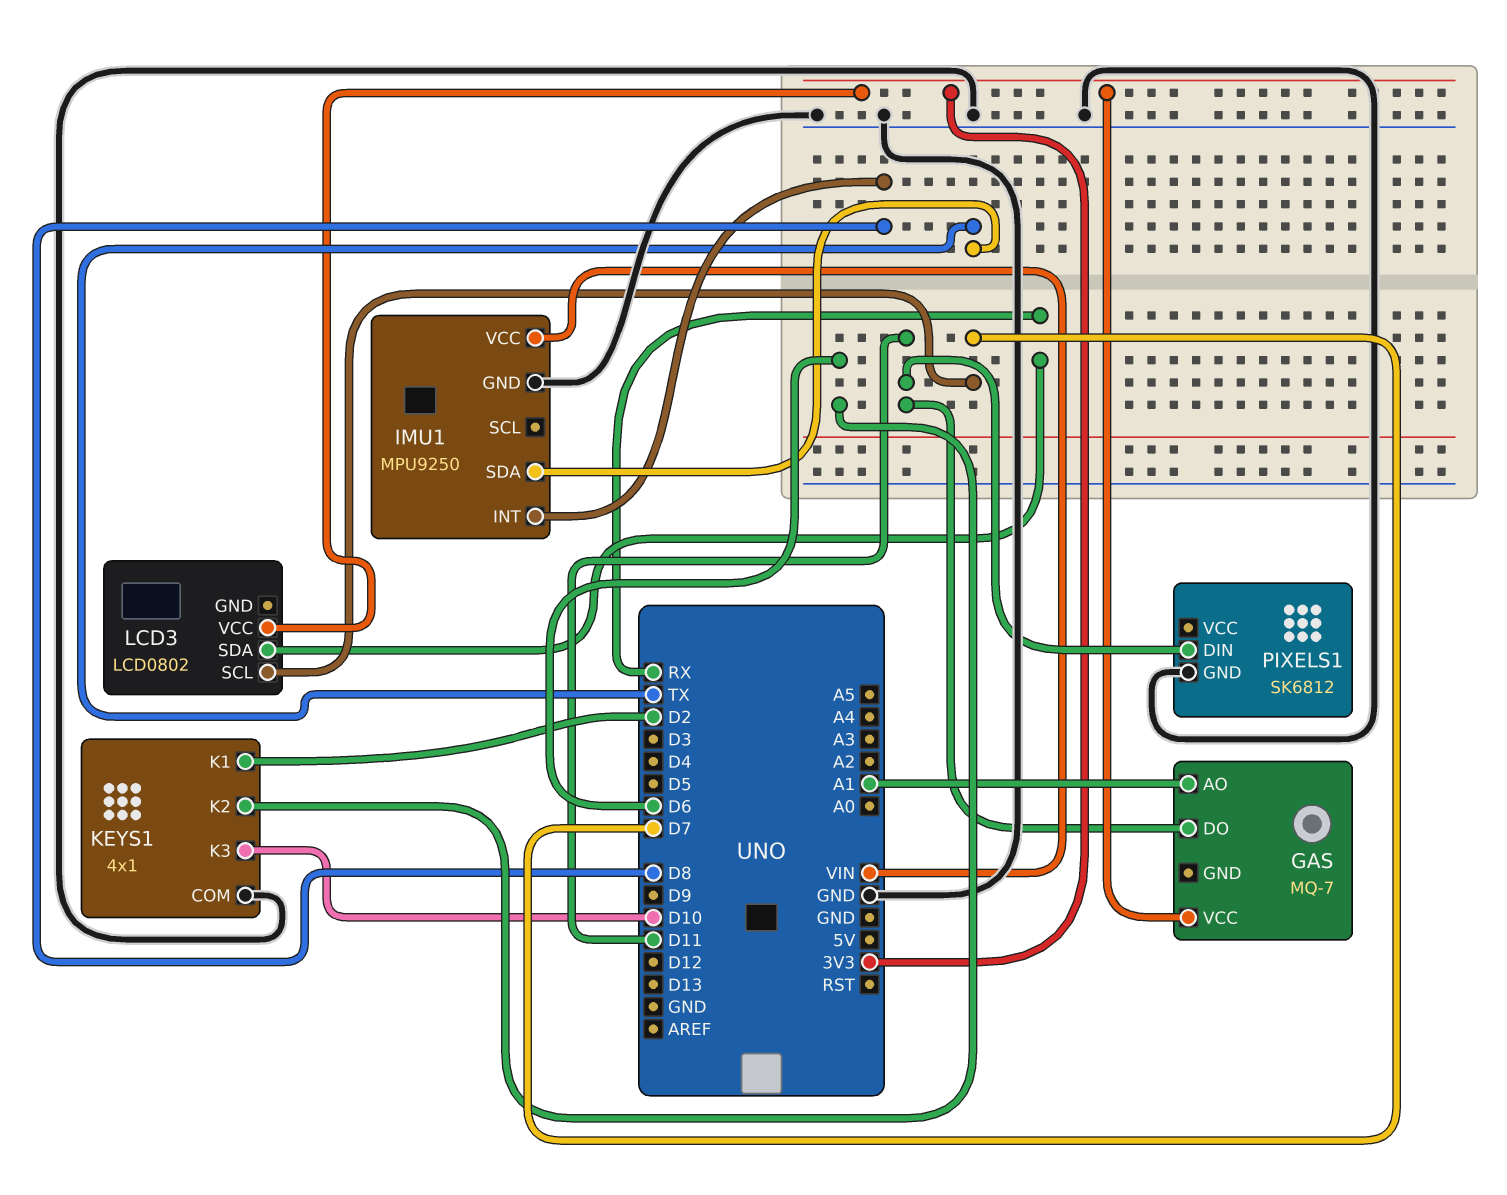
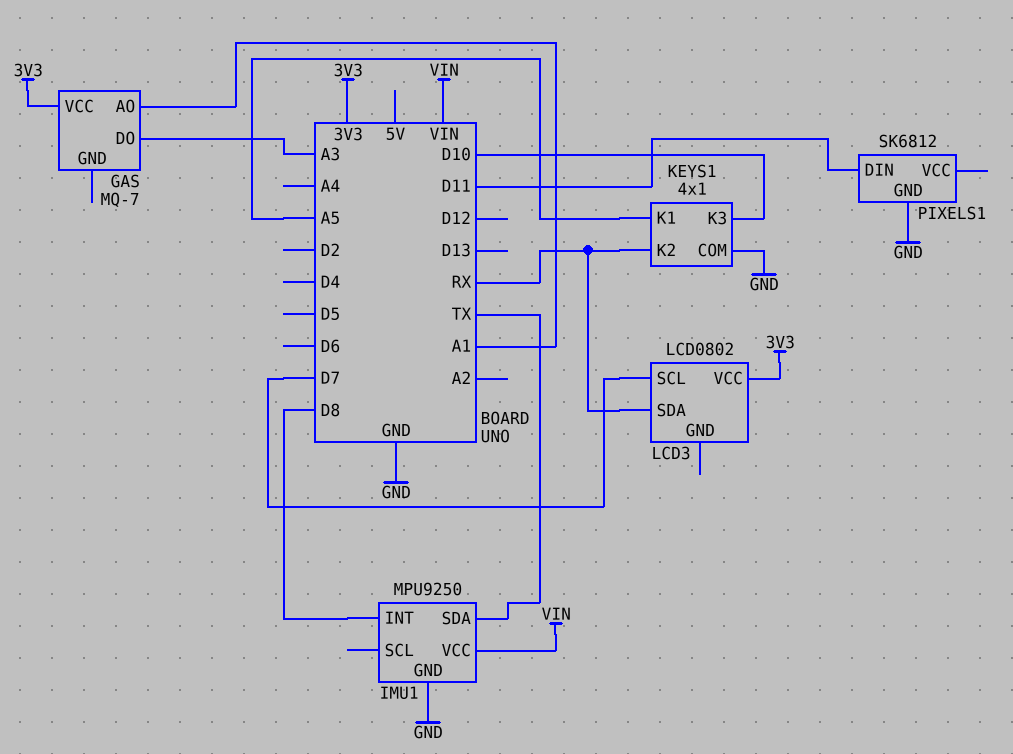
GAS pin DO: D11 -> A3
KEYS1 pin K1: D2 -> A5
KEYS1 pin K2: D6 -> RX

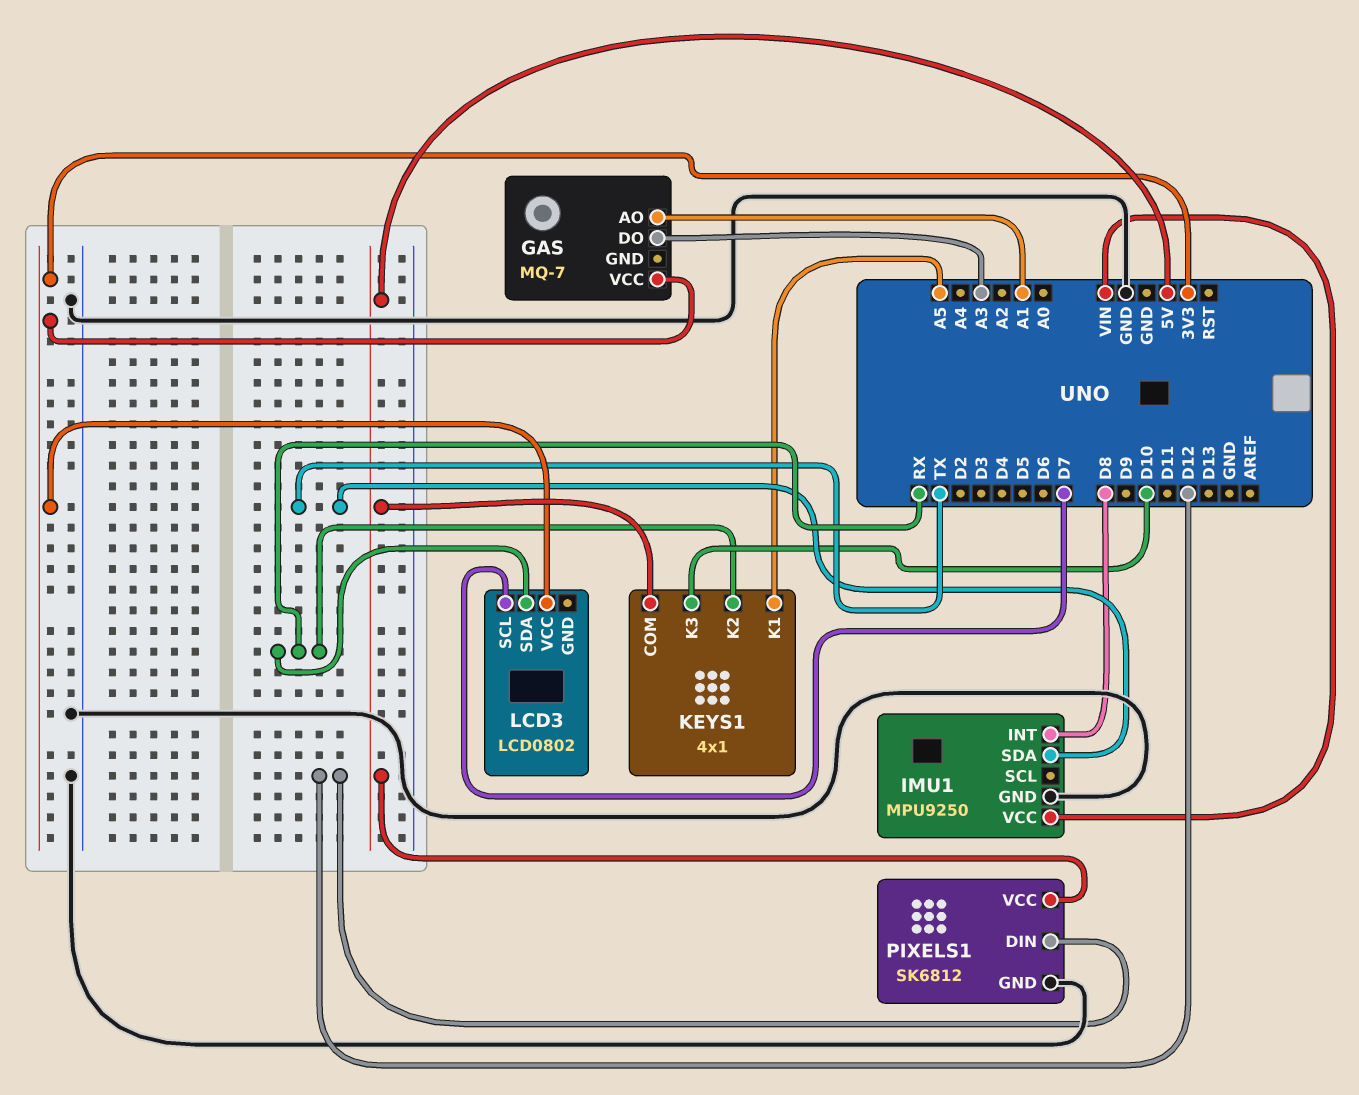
KEYS1 pin COM: GND -> 5V
PIXELS1 pin DIN: D11 -> D12
PIXELS1 pin VCC: none -> 5V

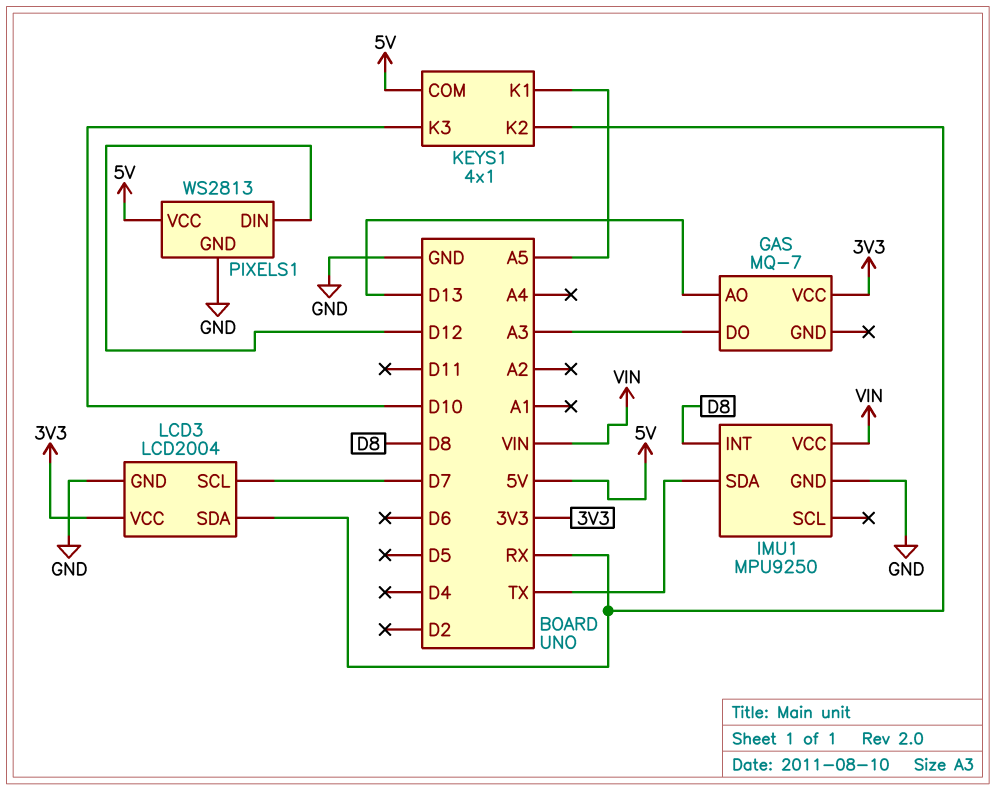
GAS pin AO: A1 -> D13
LCD3: LCD0802 -> LCD2004
LCD3 pin GND: none -> GND
PIXELS1: SK6812 -> WS2813

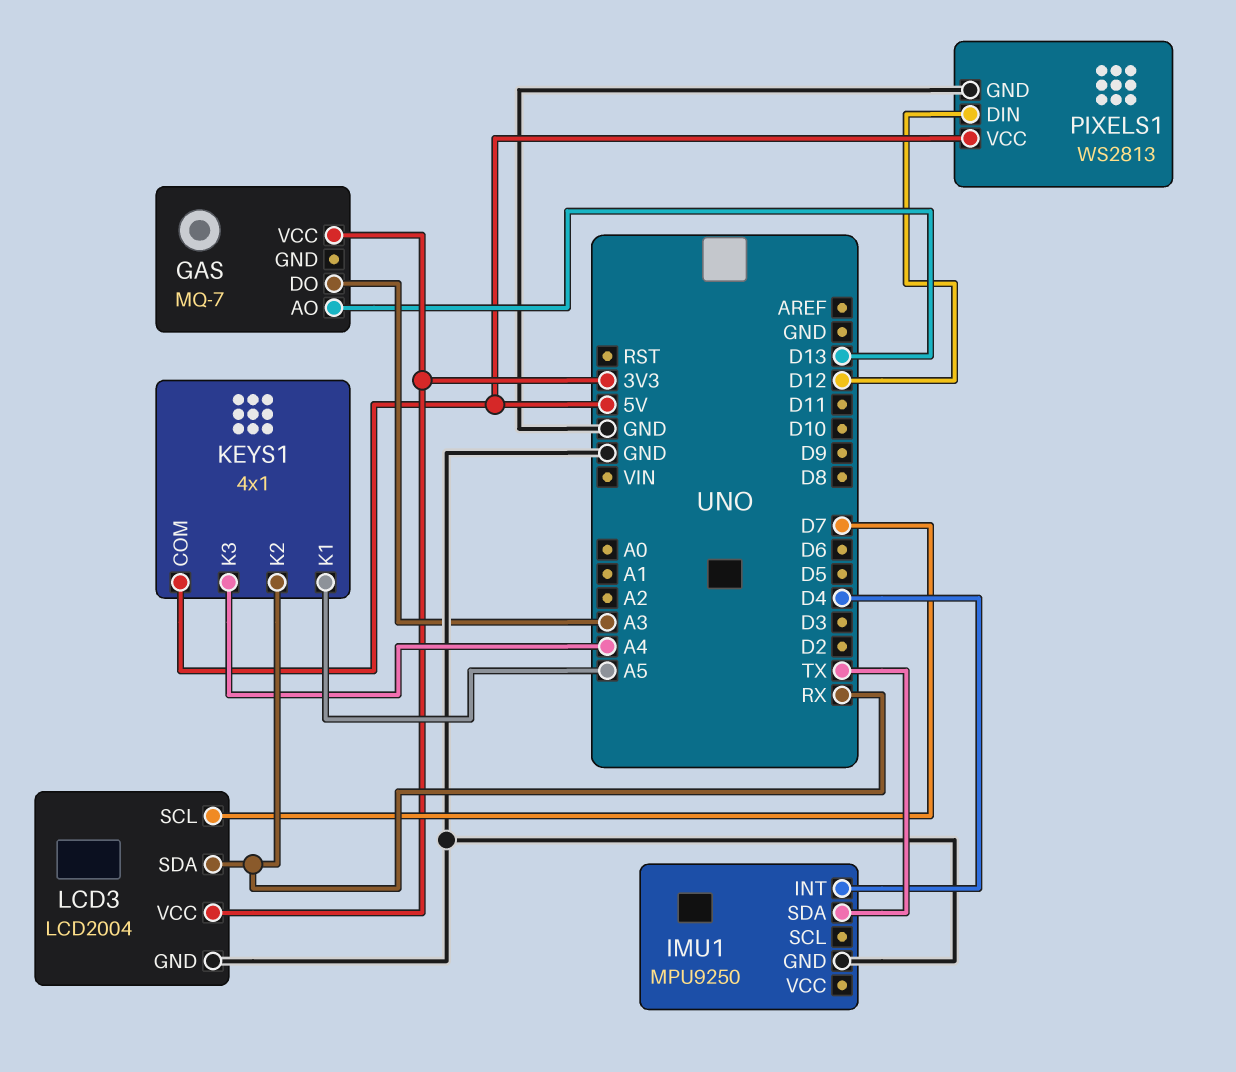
IMU1 pin INT: D8 -> D4
IMU1 pin VCC: VIN -> none
KEYS1 pin K3: D10 -> A4

